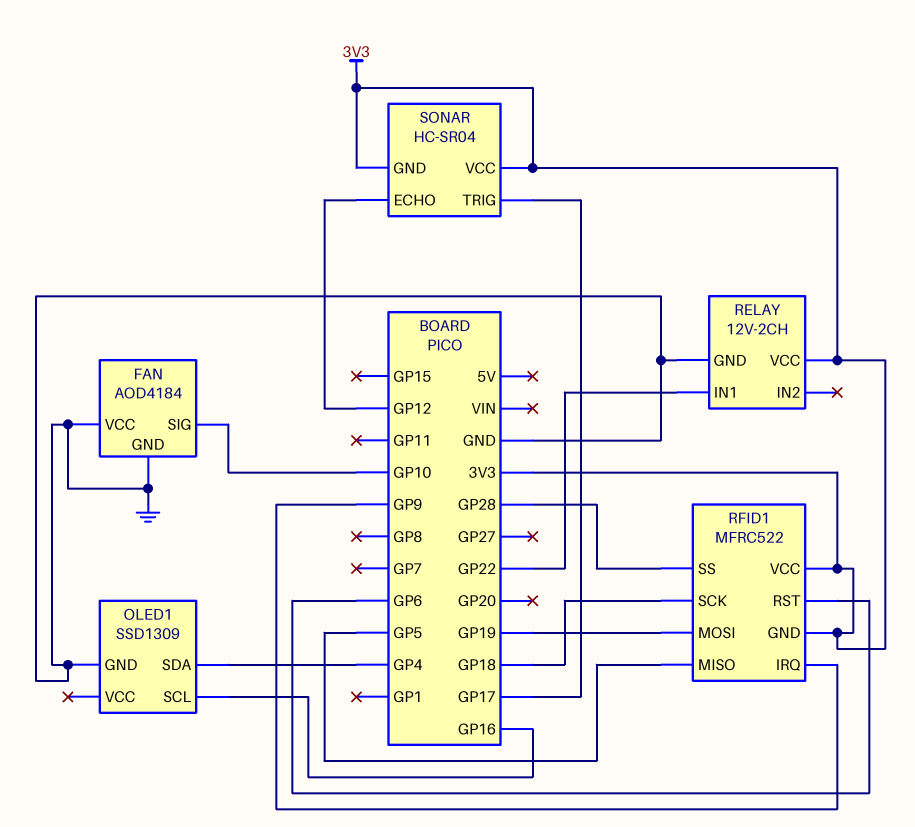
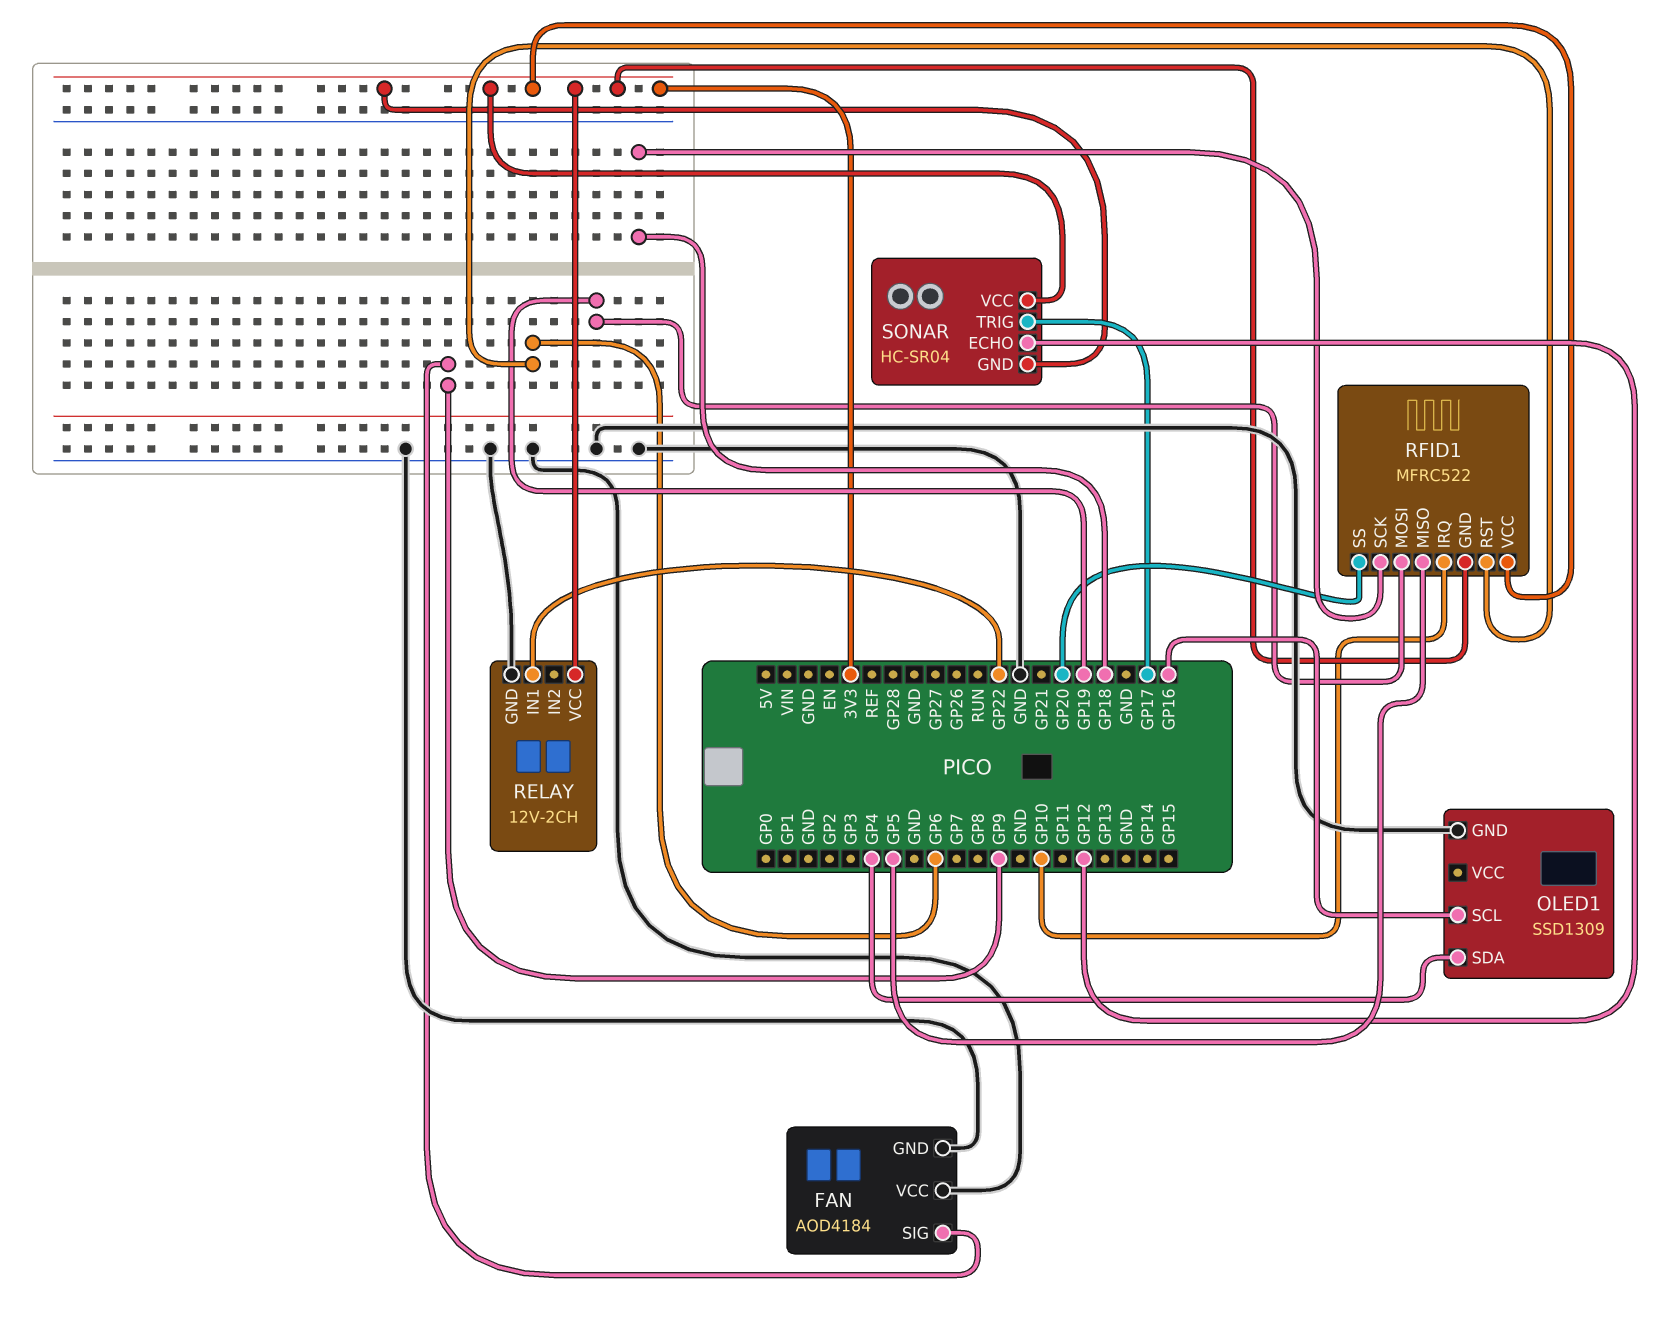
FAN pin SIG: GP10 -> GP9
RFID1 pin IRQ: GP9 -> GP10
RFID1 pin SS: GP28 -> GP20

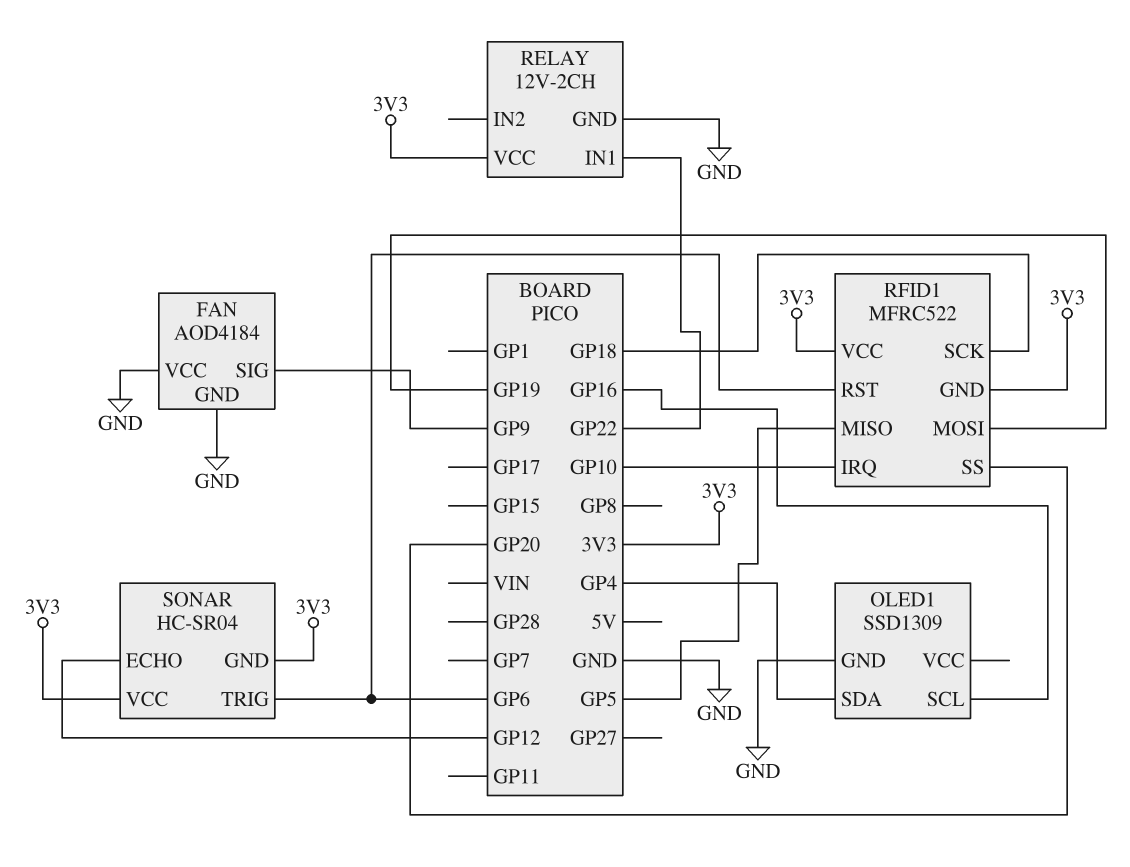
SONAR pin TRIG: GP17 -> GP6

